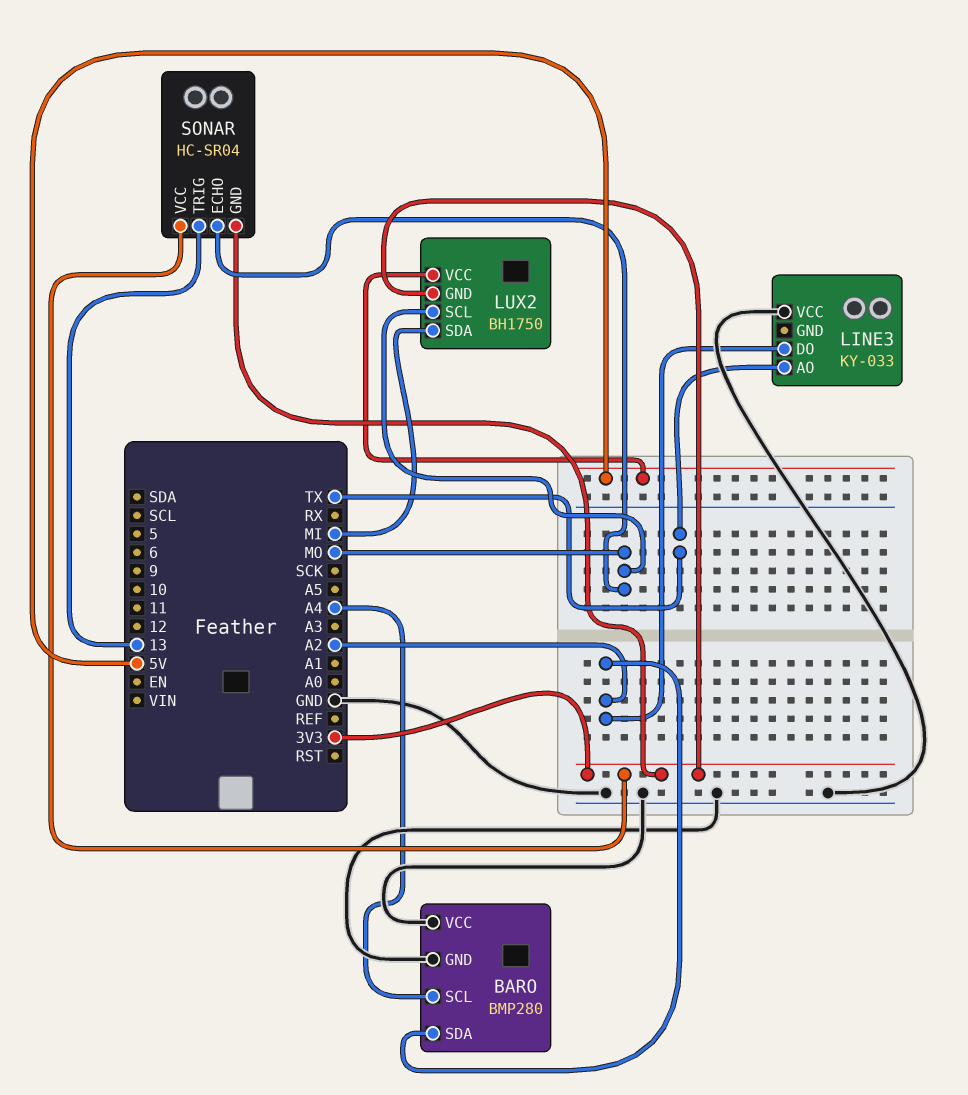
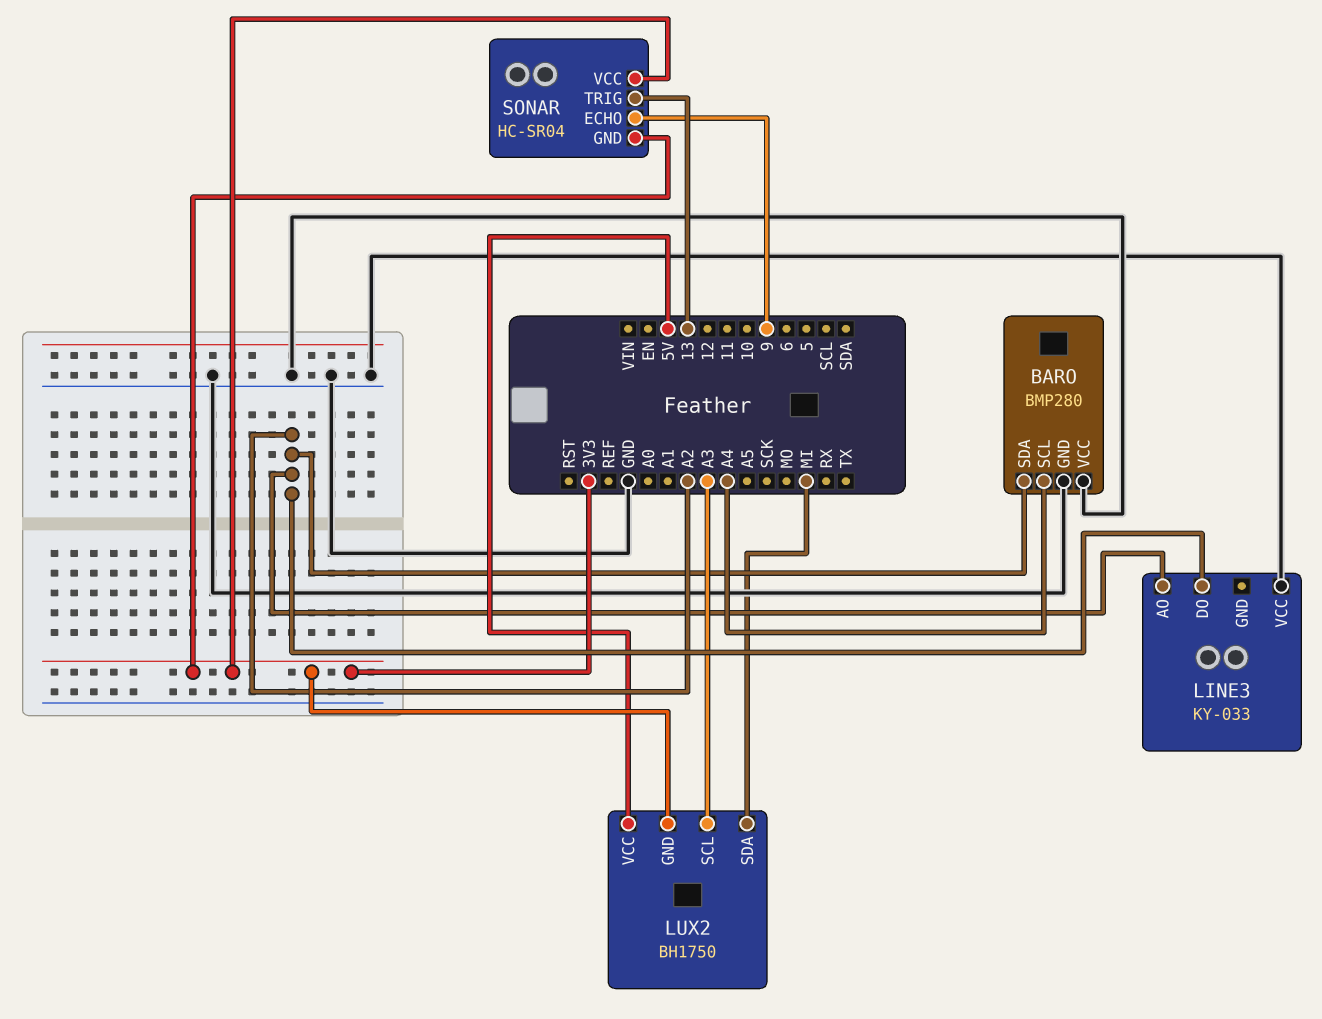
LINE3 pin AO: TX -> A2
LUX2 pin SCL: MO -> A3
SONAR pin ECHO: MO -> 9

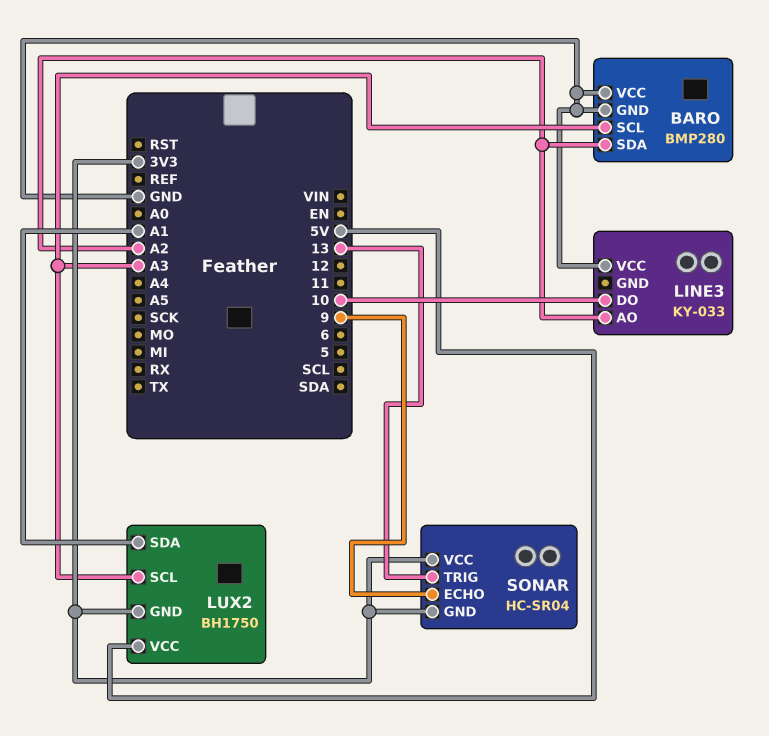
BARO pin SCL: A4 -> A3
LINE3 pin DO: A2 -> 10
LUX2 pin SDA: MI -> A1

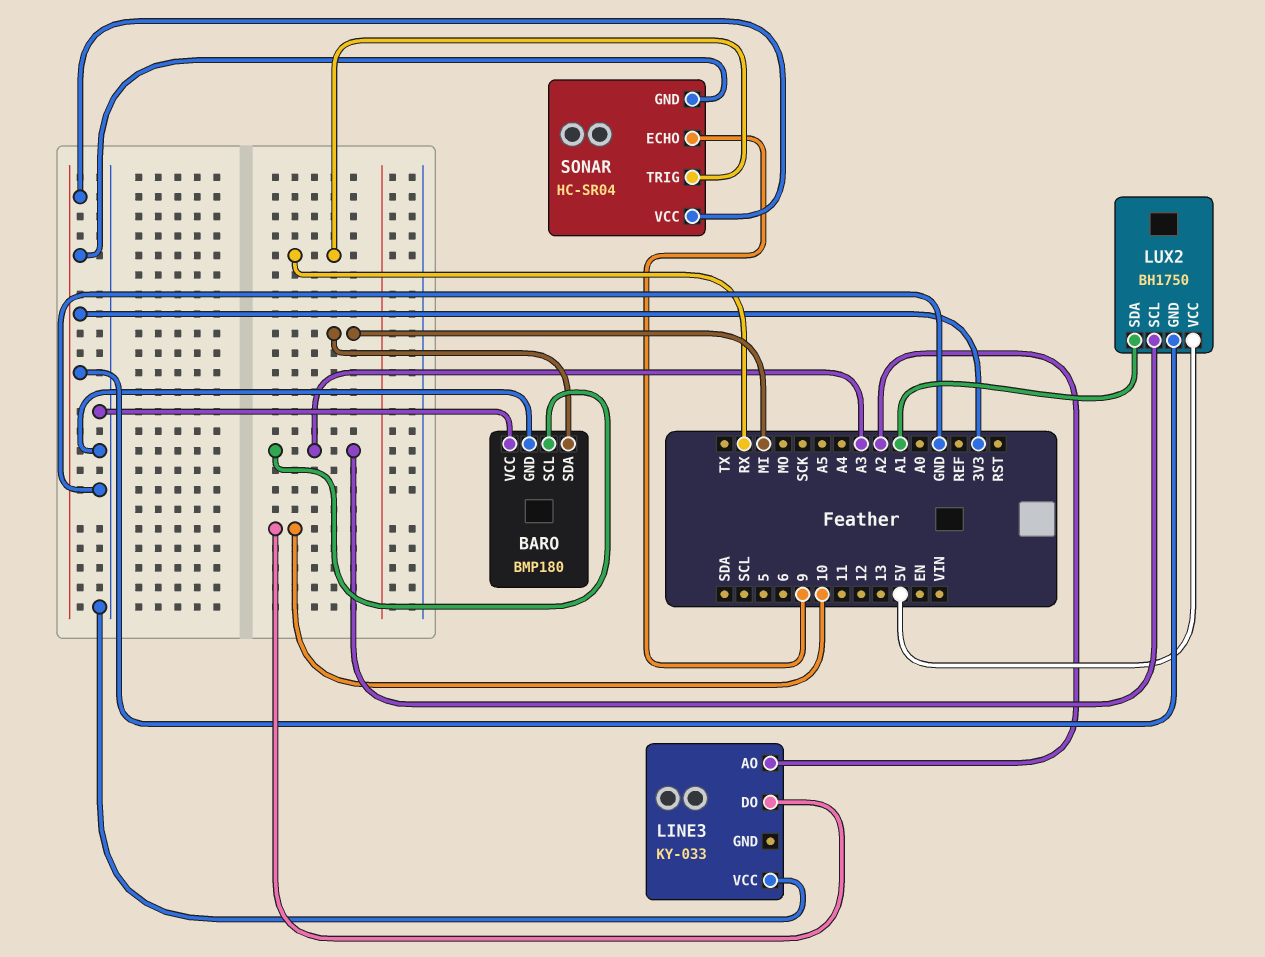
BARO: BMP280 -> BMP180
BARO pin SDA: A2 -> MI
SONAR pin TRIG: 13 -> RX

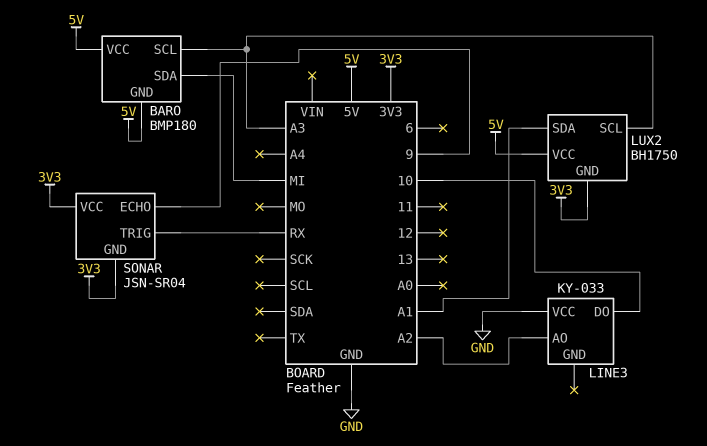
BARO pin GND: GND -> 5V
BARO pin VCC: GND -> 5V
SONAR: HC-SR04 -> JSN-SR04

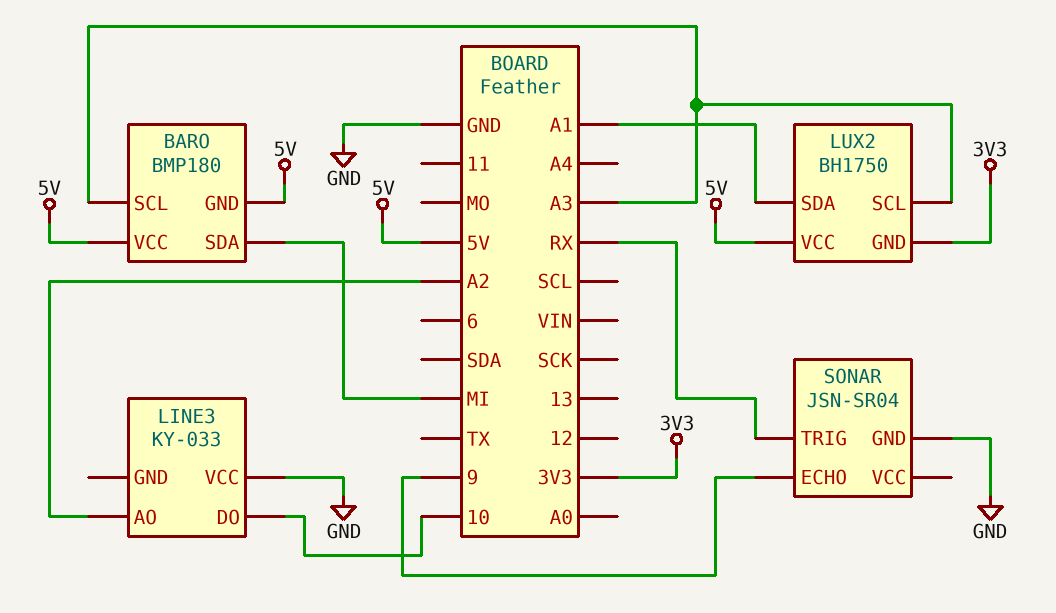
SONAR pin GND: 3V3 -> GND
SONAR pin VCC: 3V3 -> none

